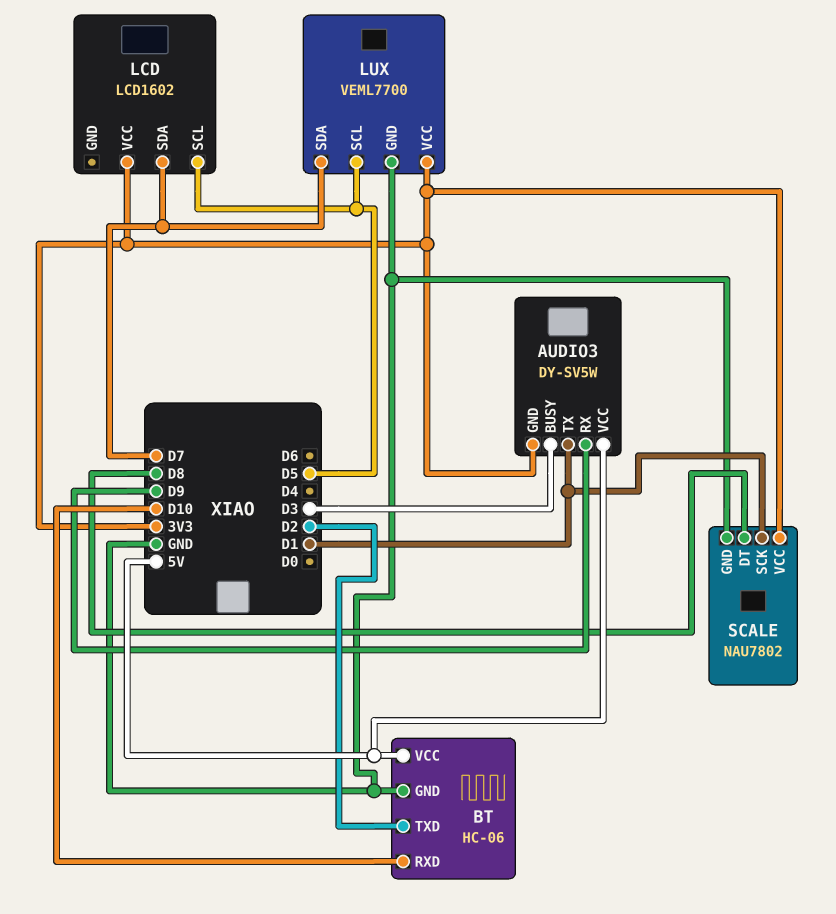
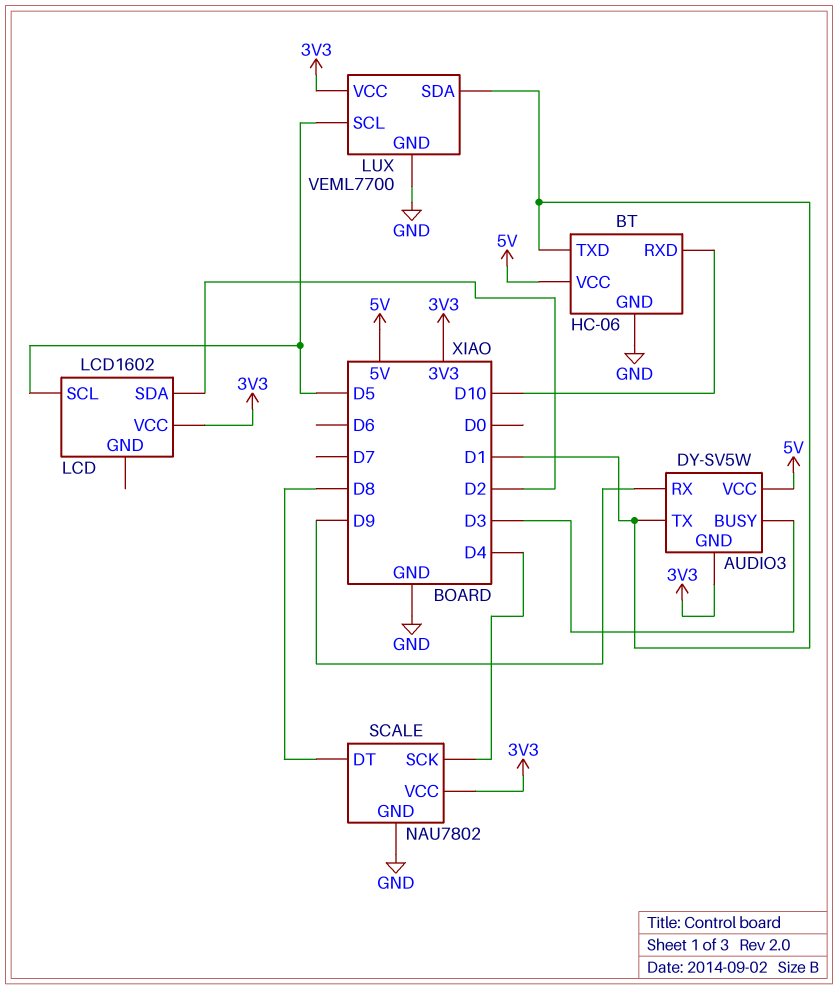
BT pin TXD: D2 -> D1
LCD pin SDA: D7 -> D2
LUX pin SDA: D7 -> D1
SCALE pin SCK: D1 -> D4

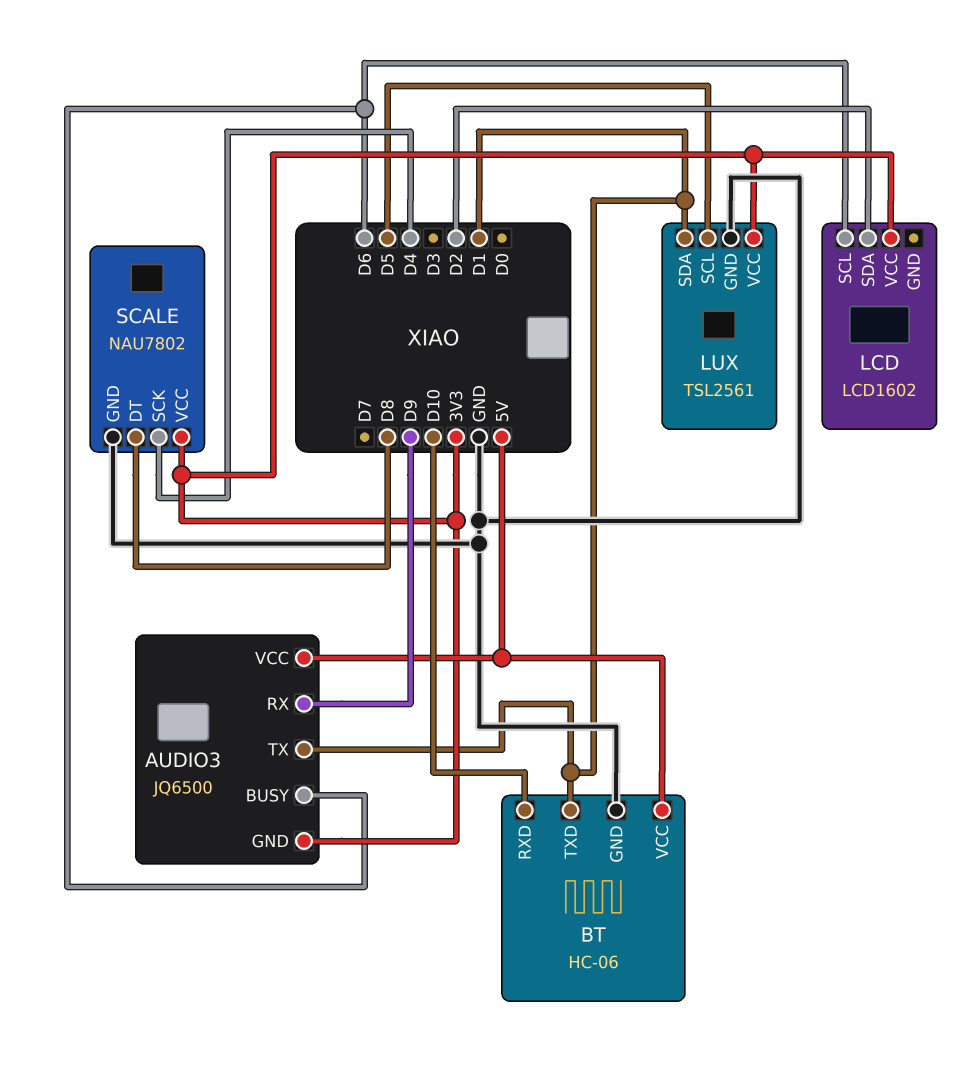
AUDIO3: DY-SV5W -> JQ6500
AUDIO3 pin BUSY: D3 -> D6
LCD pin SCL: D5 -> D6
LUX: VEML7700 -> TSL2561

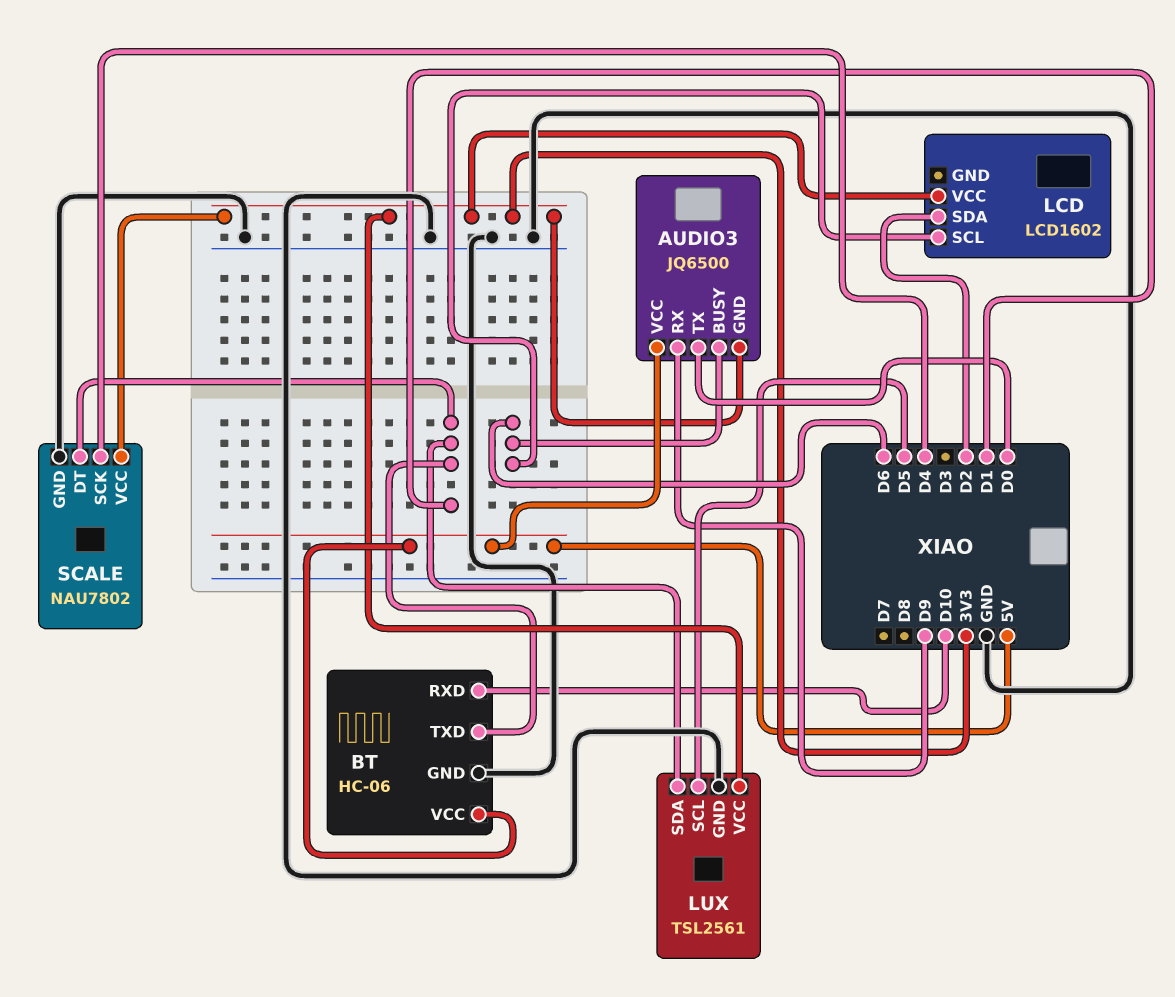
AUDIO3 pin TX: D1 -> D0
SCALE pin DT: D8 -> D1

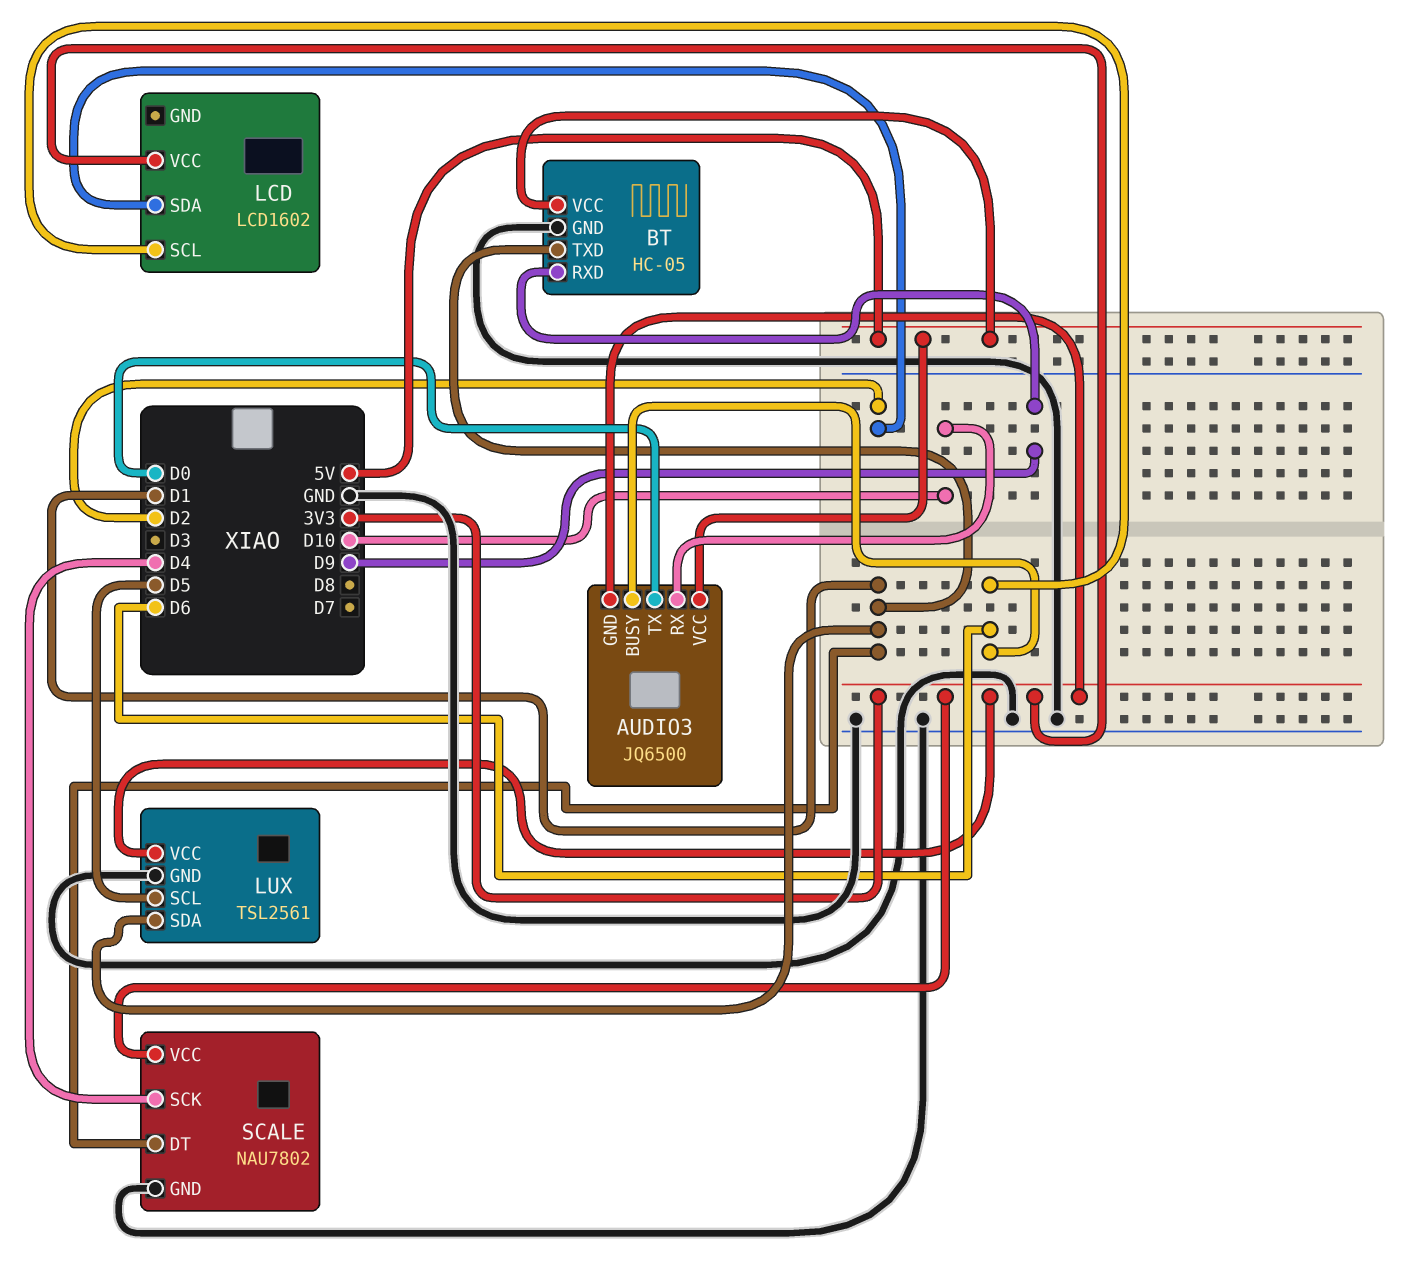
AUDIO3 pin RX: D9 -> D10
BT: HC-06 -> HC-05
BT pin RXD: D10 -> D9

